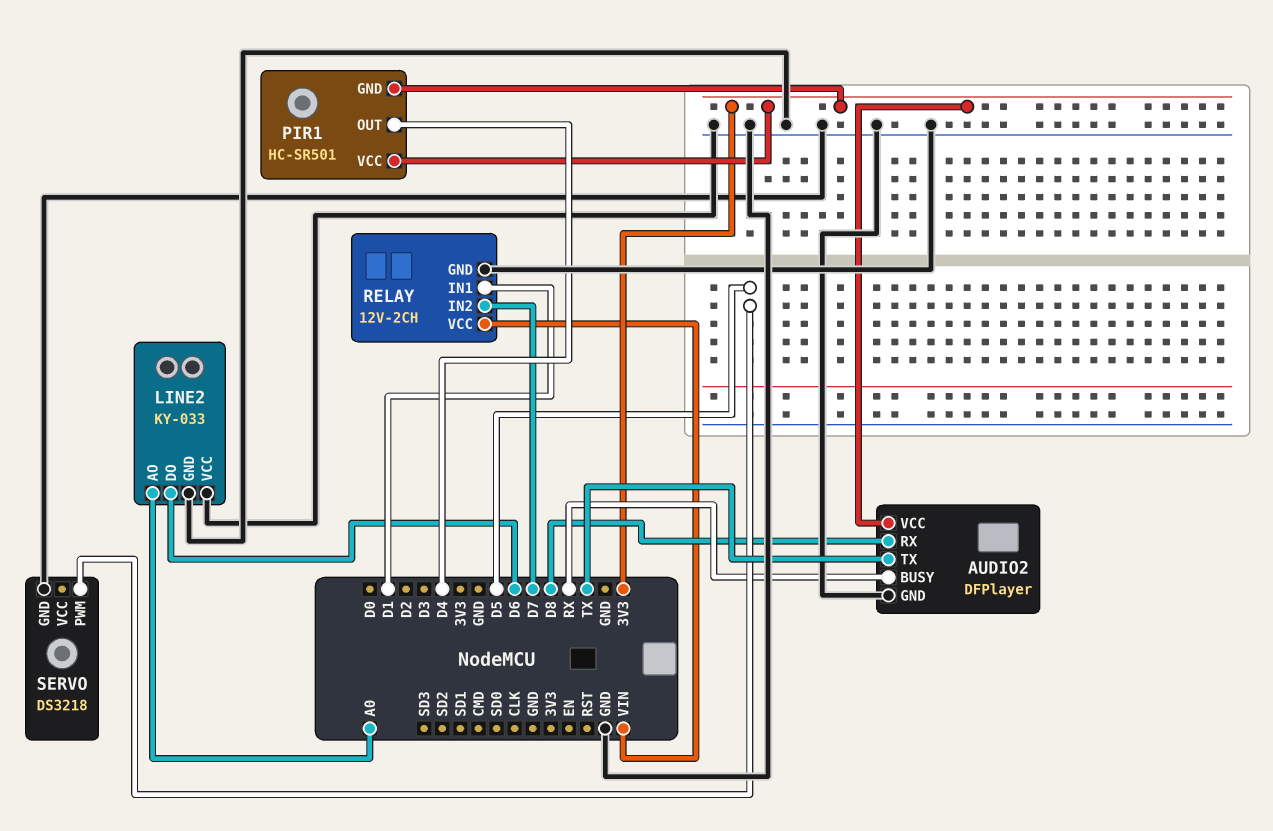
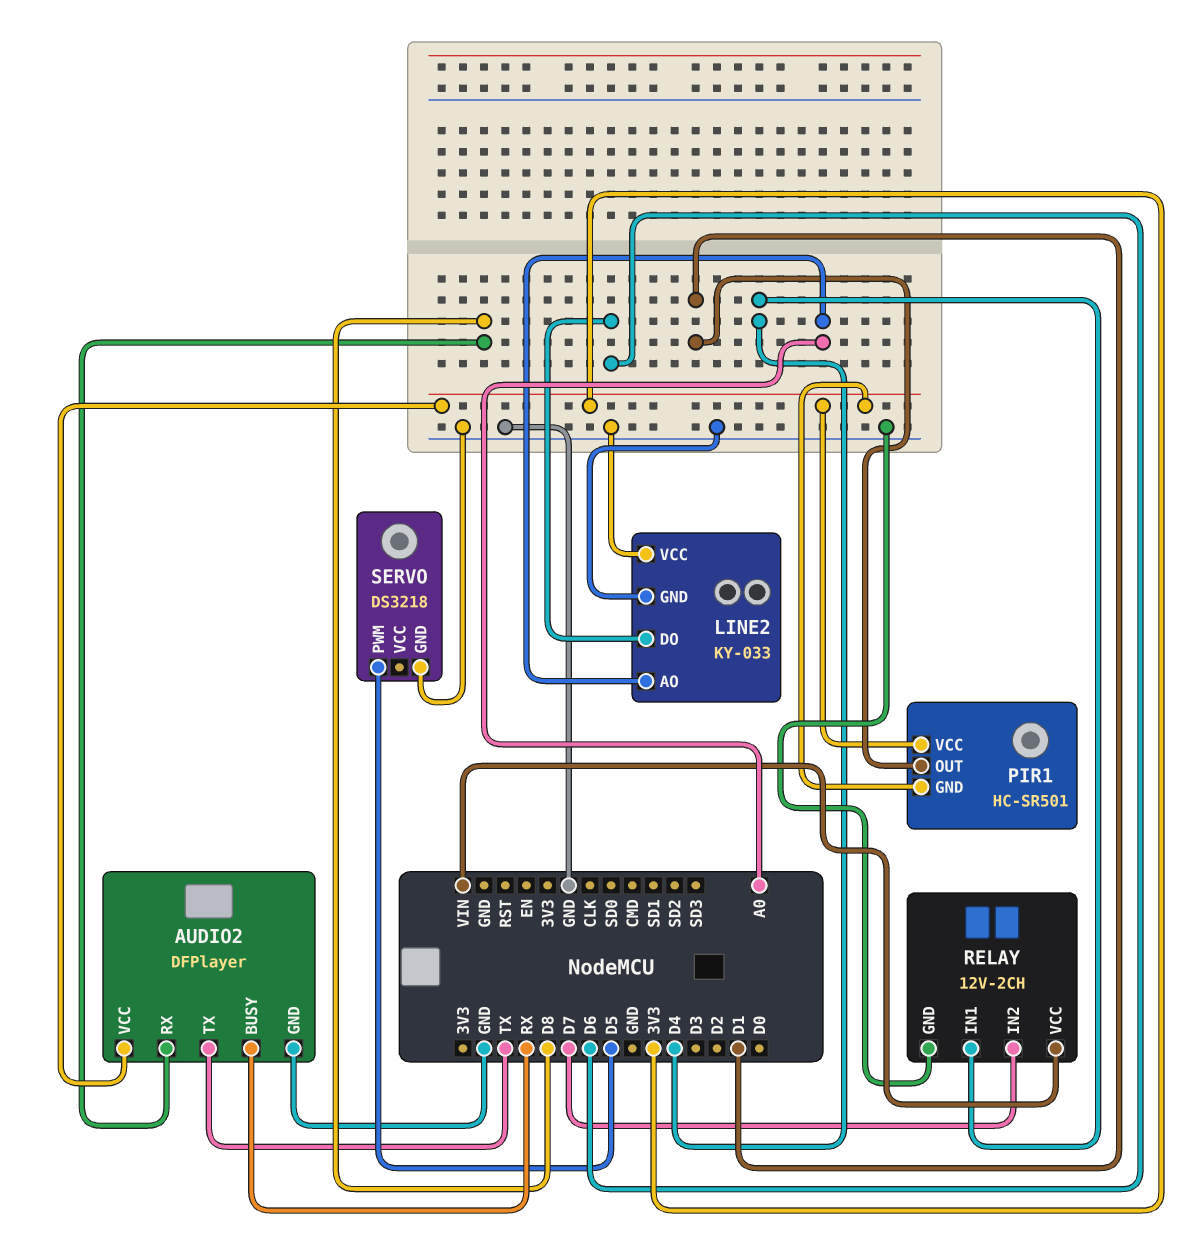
PIR1 pin OUT: D4 -> D1
RELAY pin IN1: D1 -> D4

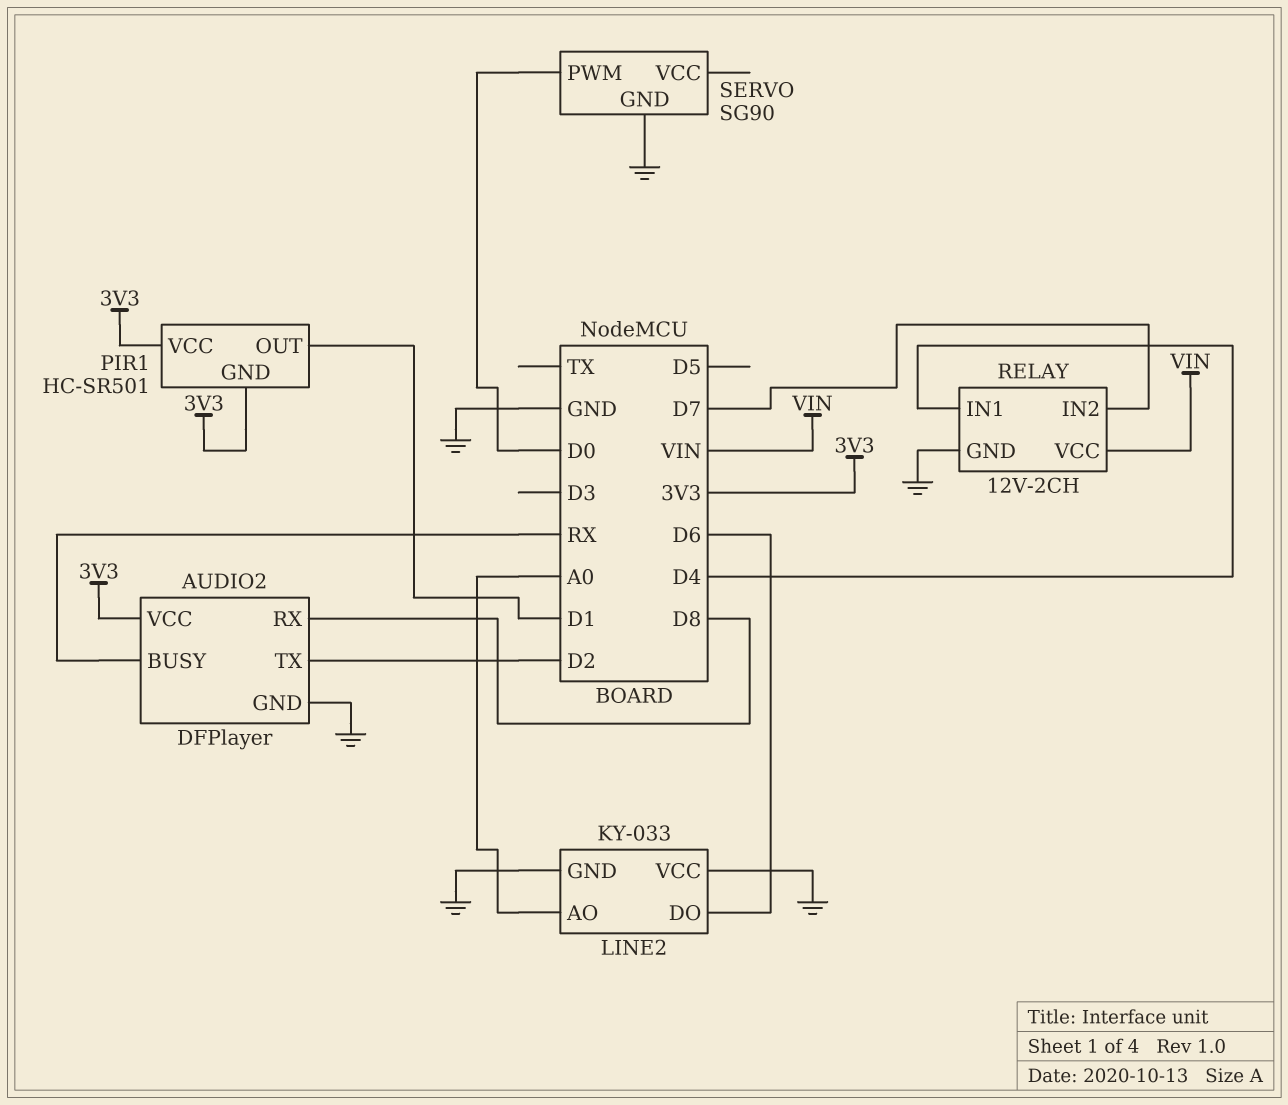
AUDIO2 pin TX: TX -> D2
SERVO: DS3218 -> SG90
SERVO pin PWM: D5 -> D0

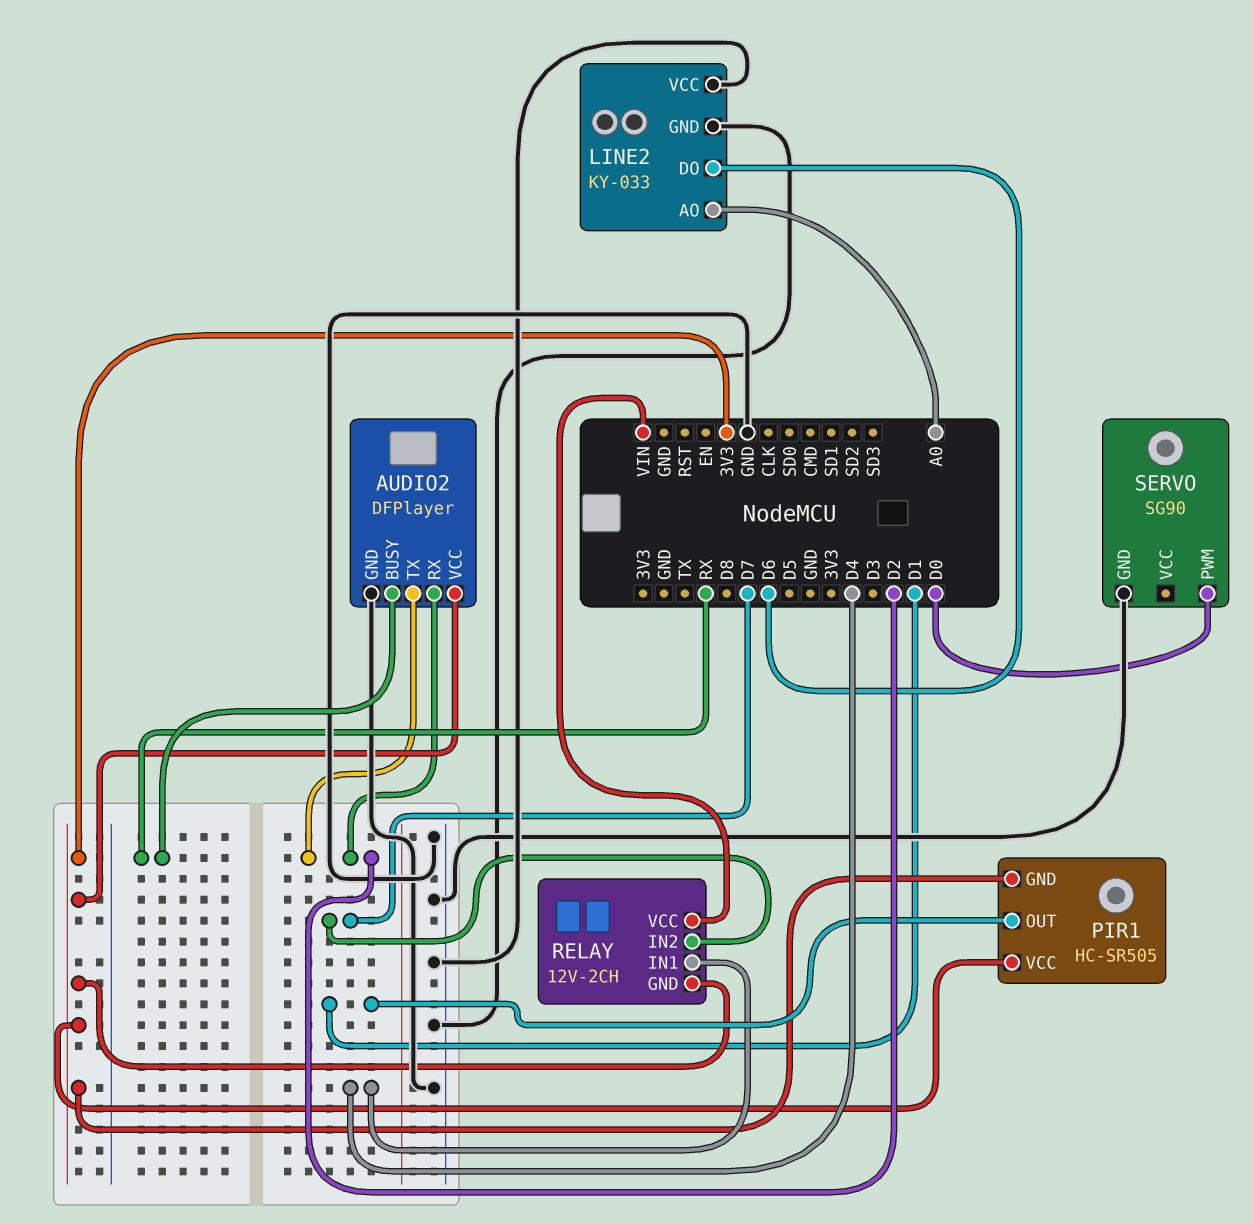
AUDIO2 pin RX: D8 -> D2
PIR1: HC-SR501 -> HC-SR505
RELAY pin GND: GND -> 3V3

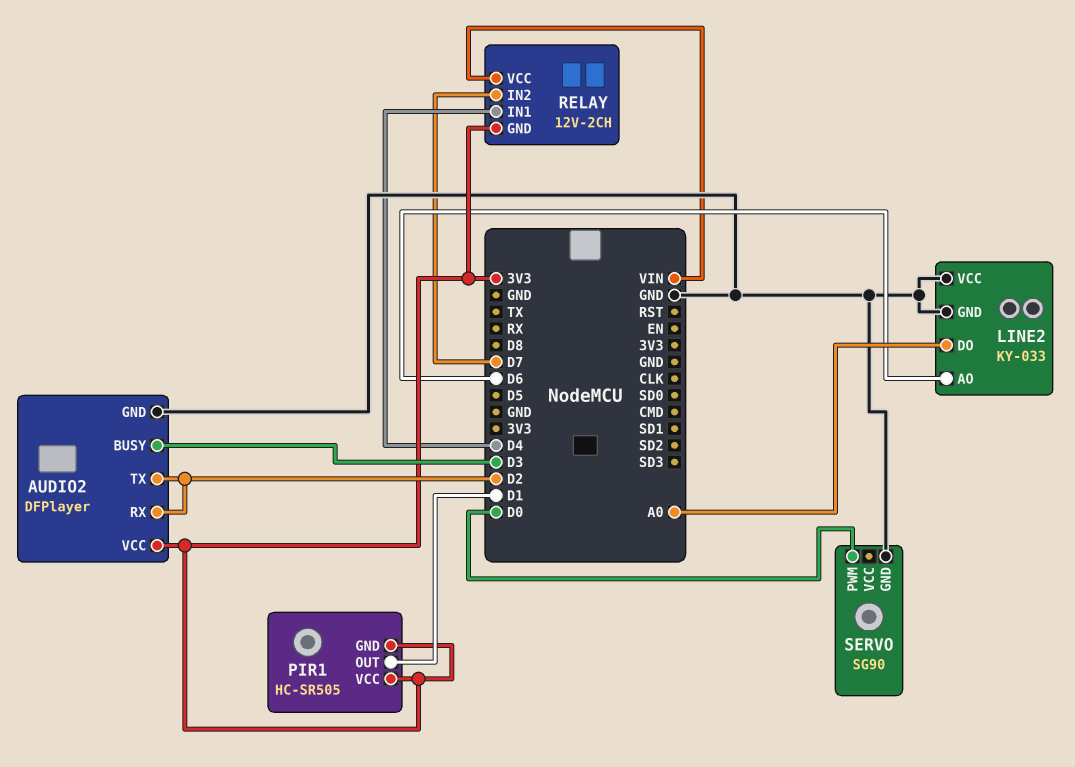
AUDIO2 pin BUSY: RX -> D3
LINE2 pin AO: A0 -> D6
LINE2 pin DO: D6 -> A0

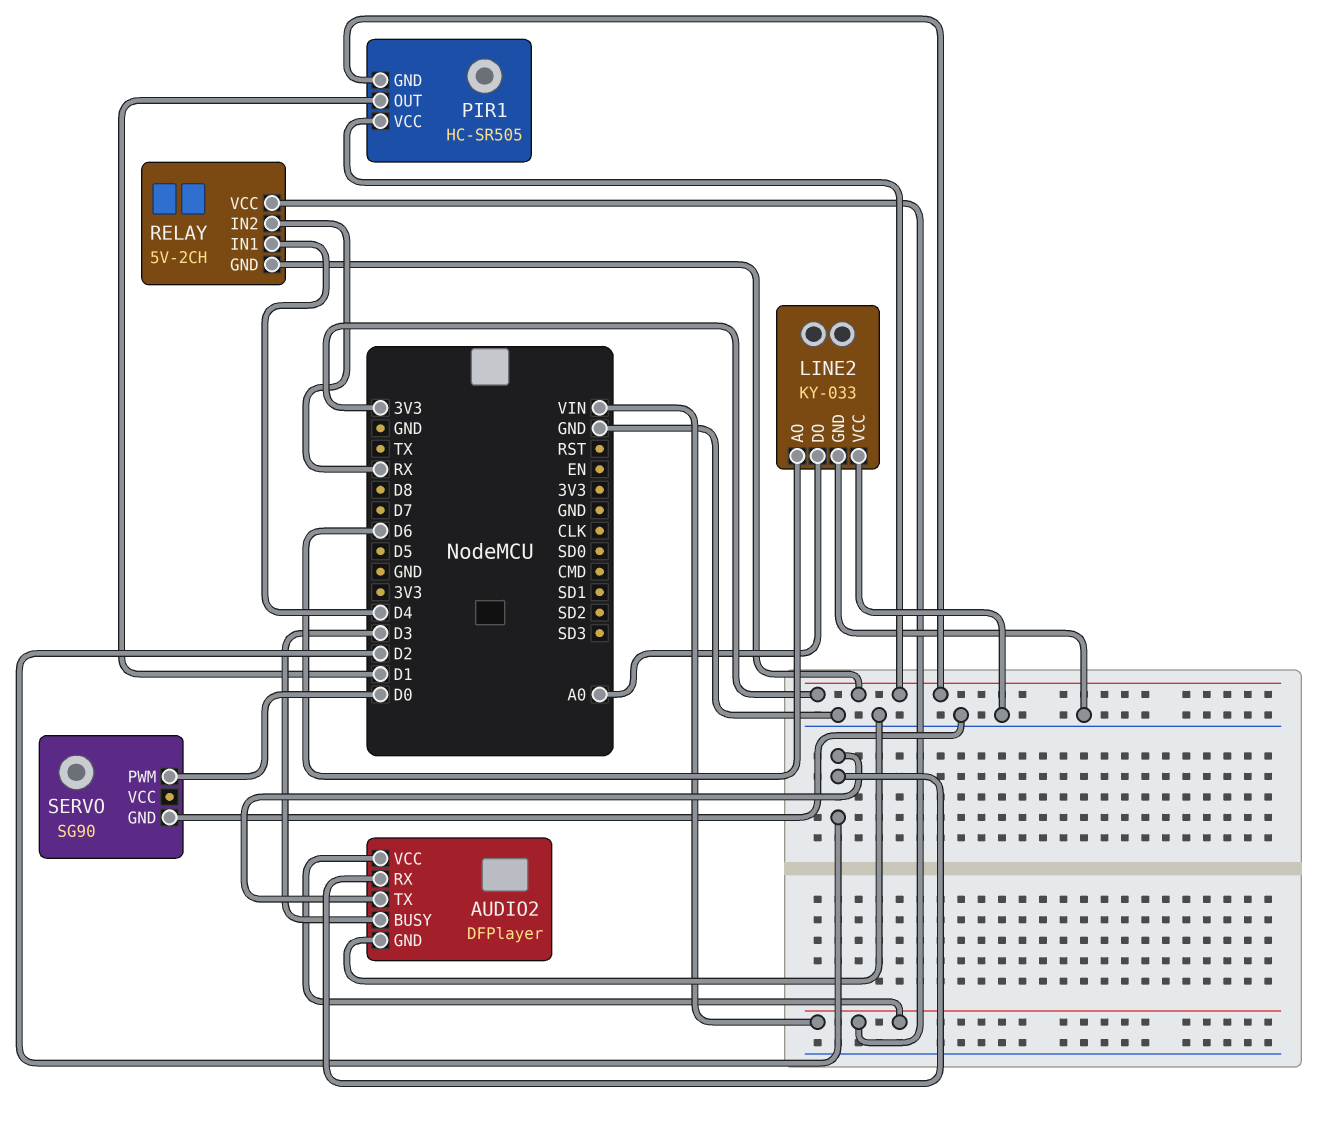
AUDIO2 pin VCC: 3V3 -> VIN
RELAY: 12V-2CH -> 5V-2CH
RELAY pin IN2: D7 -> RX

